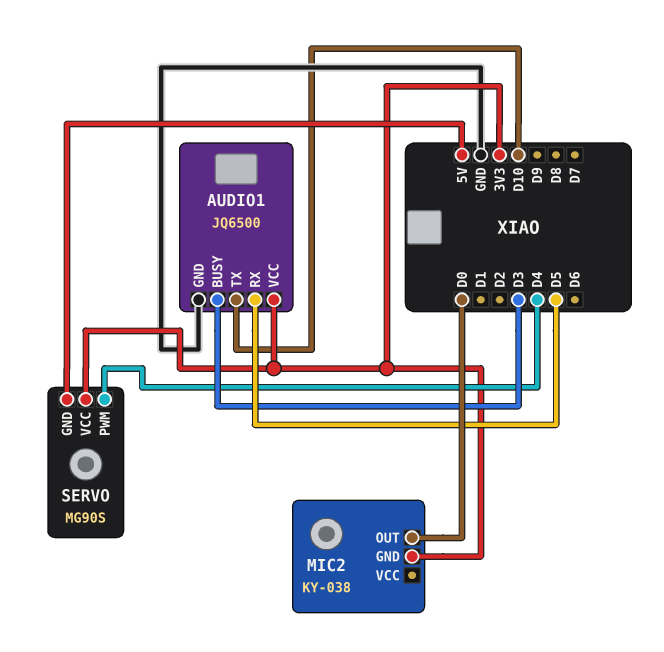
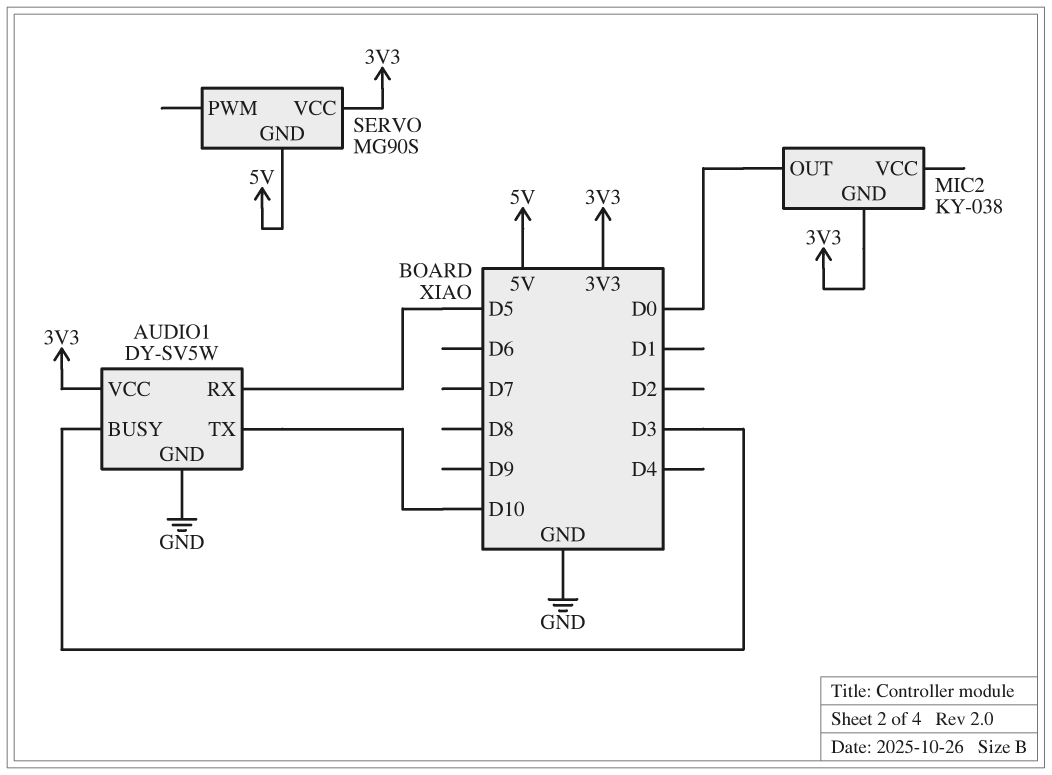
AUDIO1: JQ6500 -> DY-SV5W
SERVO pin PWM: D4 -> none

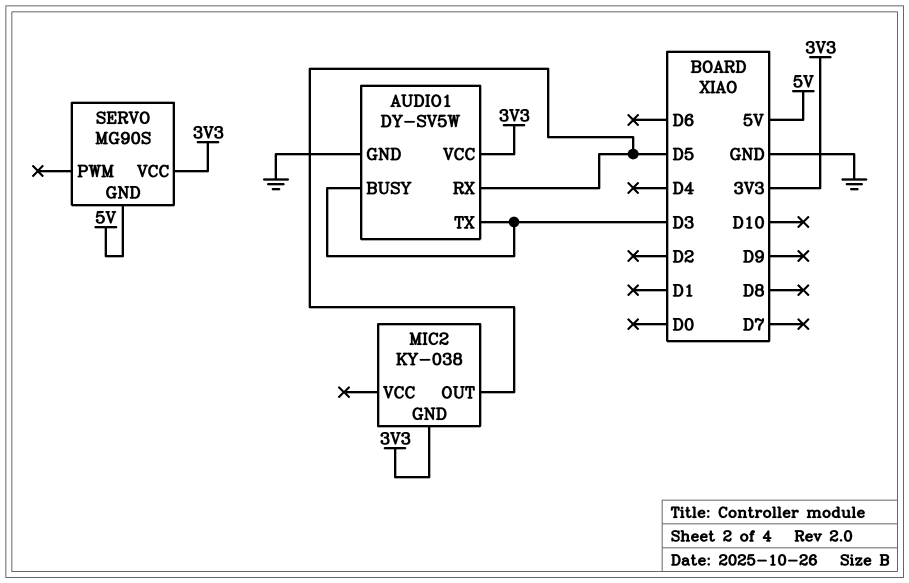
AUDIO1 pin TX: D10 -> D3
MIC2 pin OUT: D0 -> D5

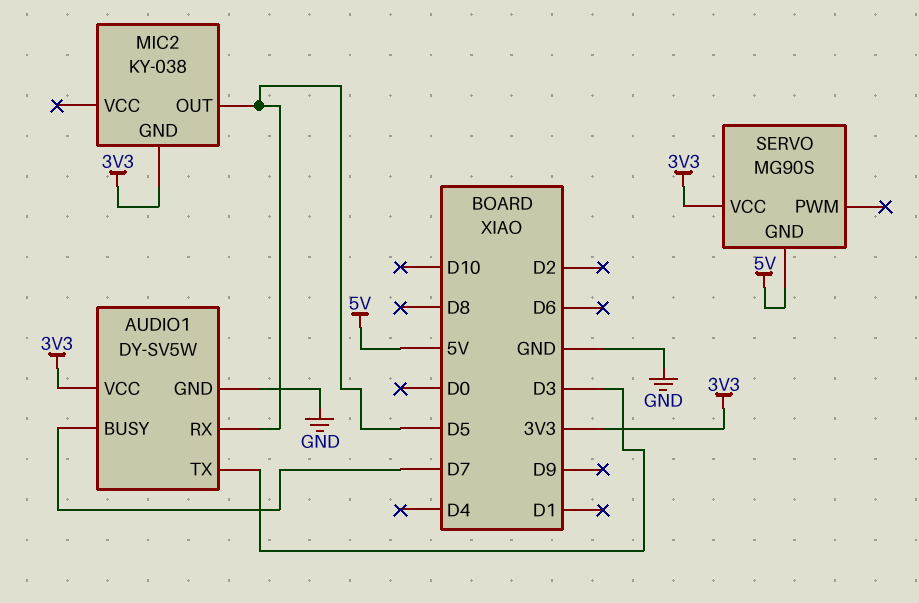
AUDIO1 pin BUSY: D3 -> D7

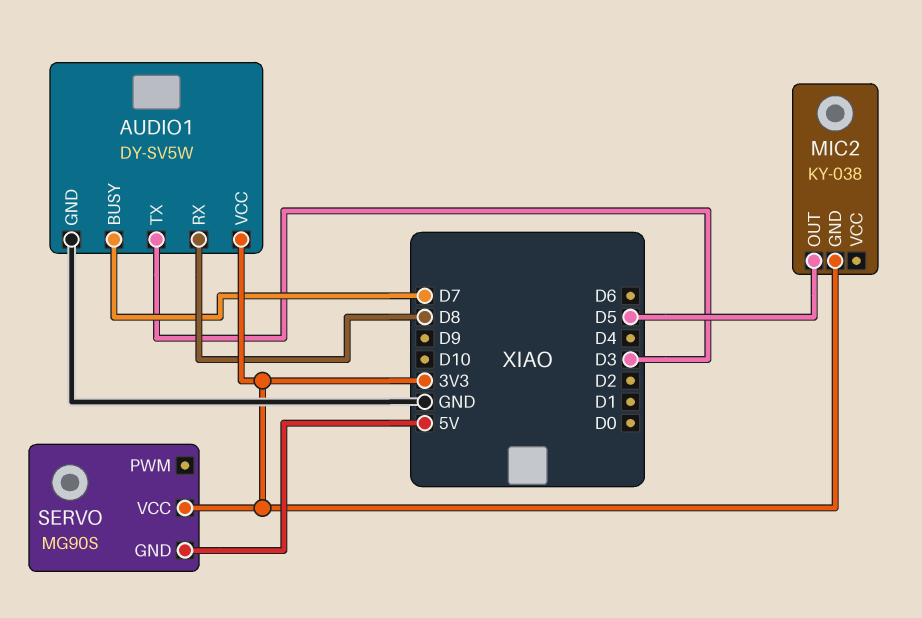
AUDIO1 pin RX: D5 -> D8

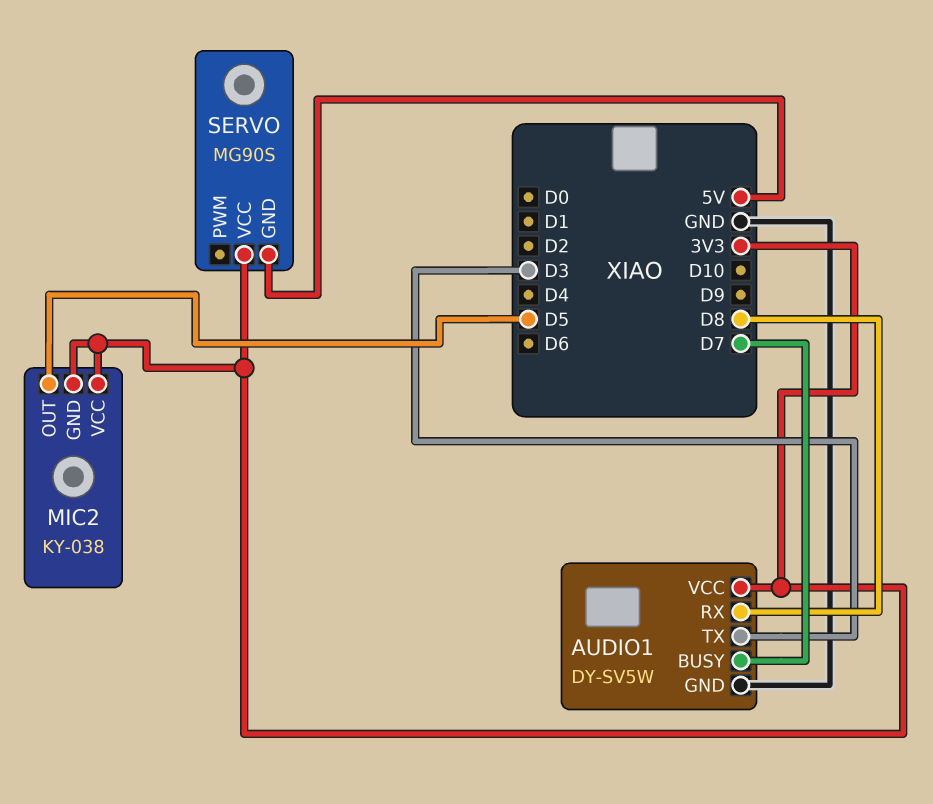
MIC2 pin VCC: none -> 3V3

